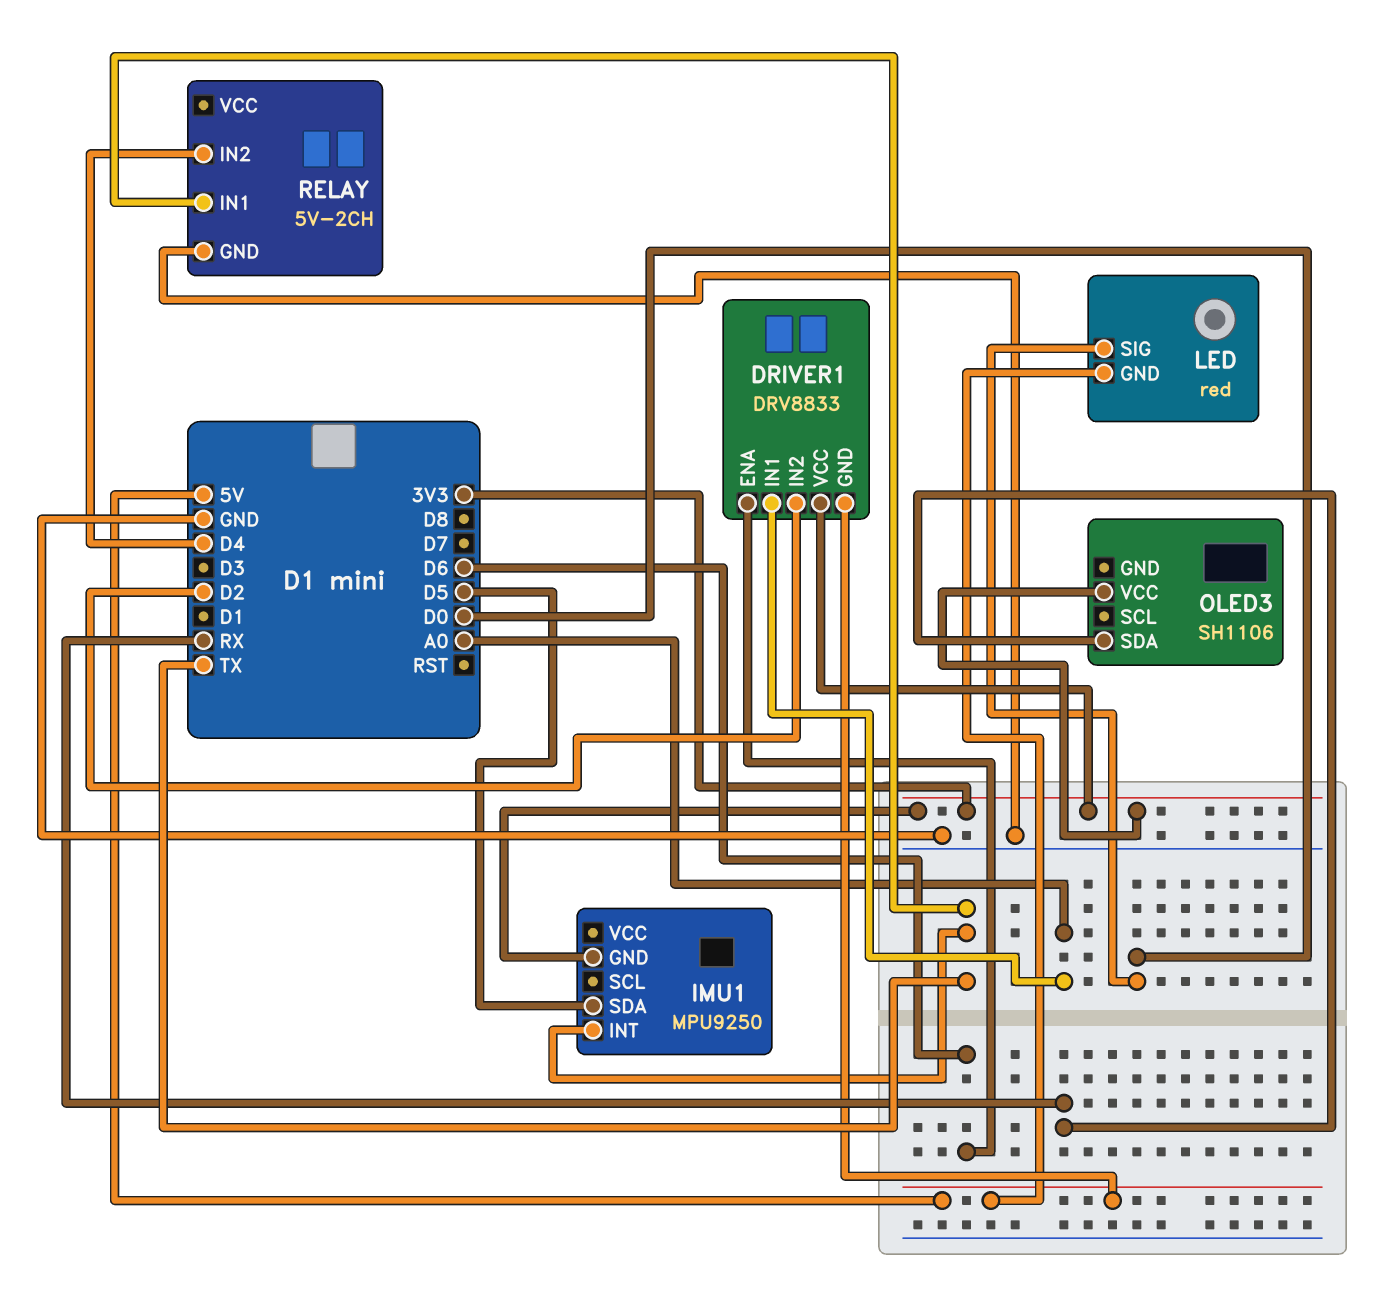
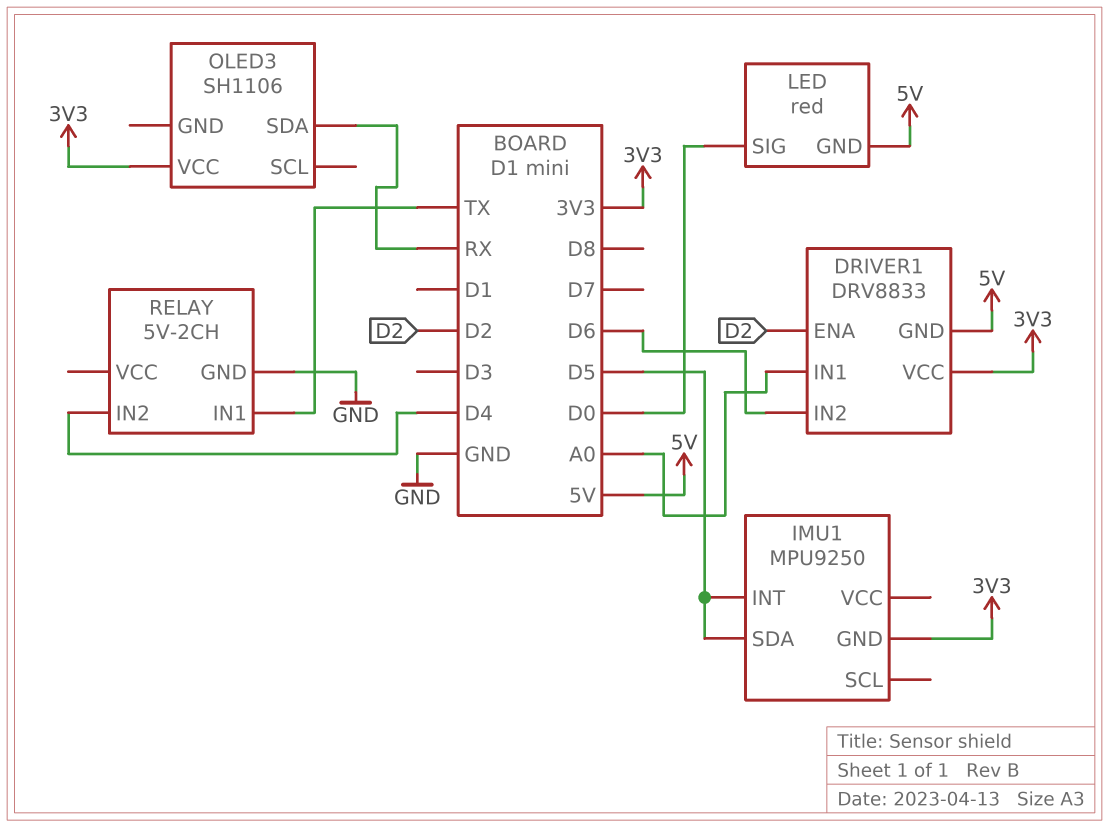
DRIVER1 pin ENA: D6 -> D2
DRIVER1 pin IN2: D2 -> D6
IMU1 pin INT: TX -> D5

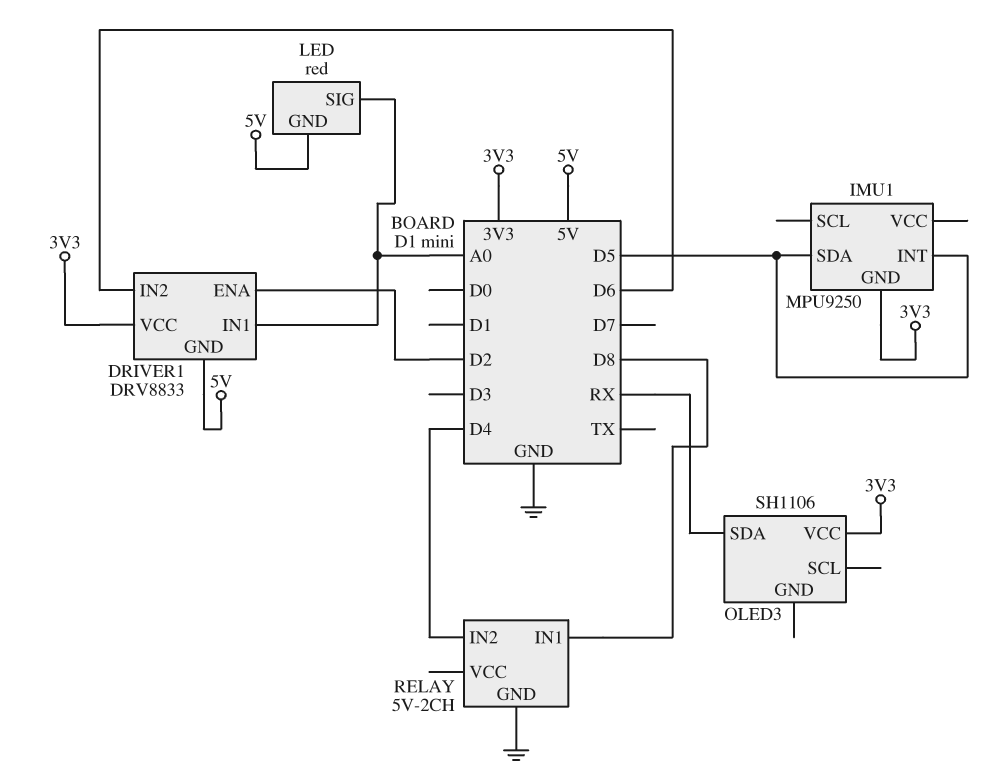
LED pin SIG: D0 -> A0
RELAY pin IN1: TX -> D8

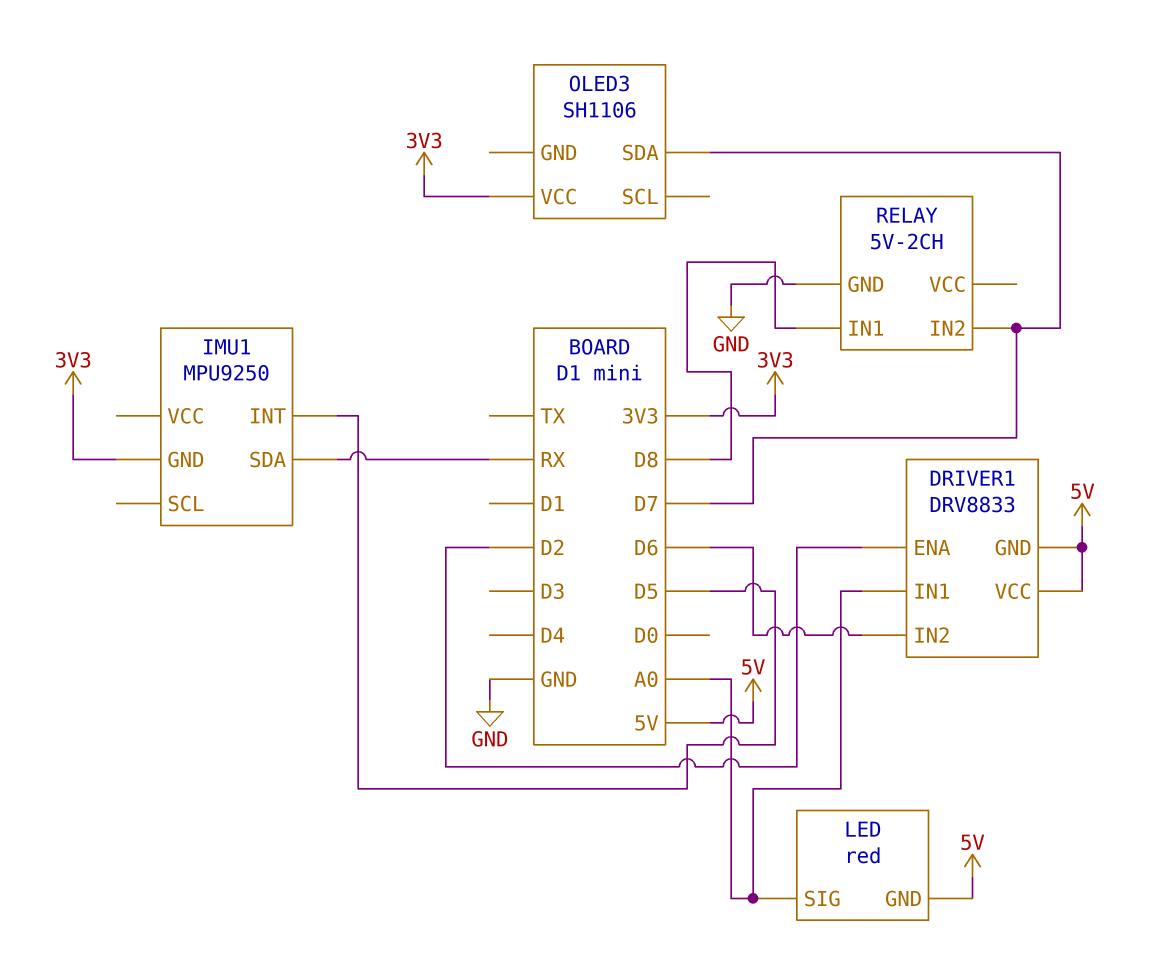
DRIVER1 pin VCC: 3V3 -> 5V
IMU1 pin SDA: D5 -> RX
OLED3 pin SDA: RX -> D7
RELAY pin IN2: D4 -> D7

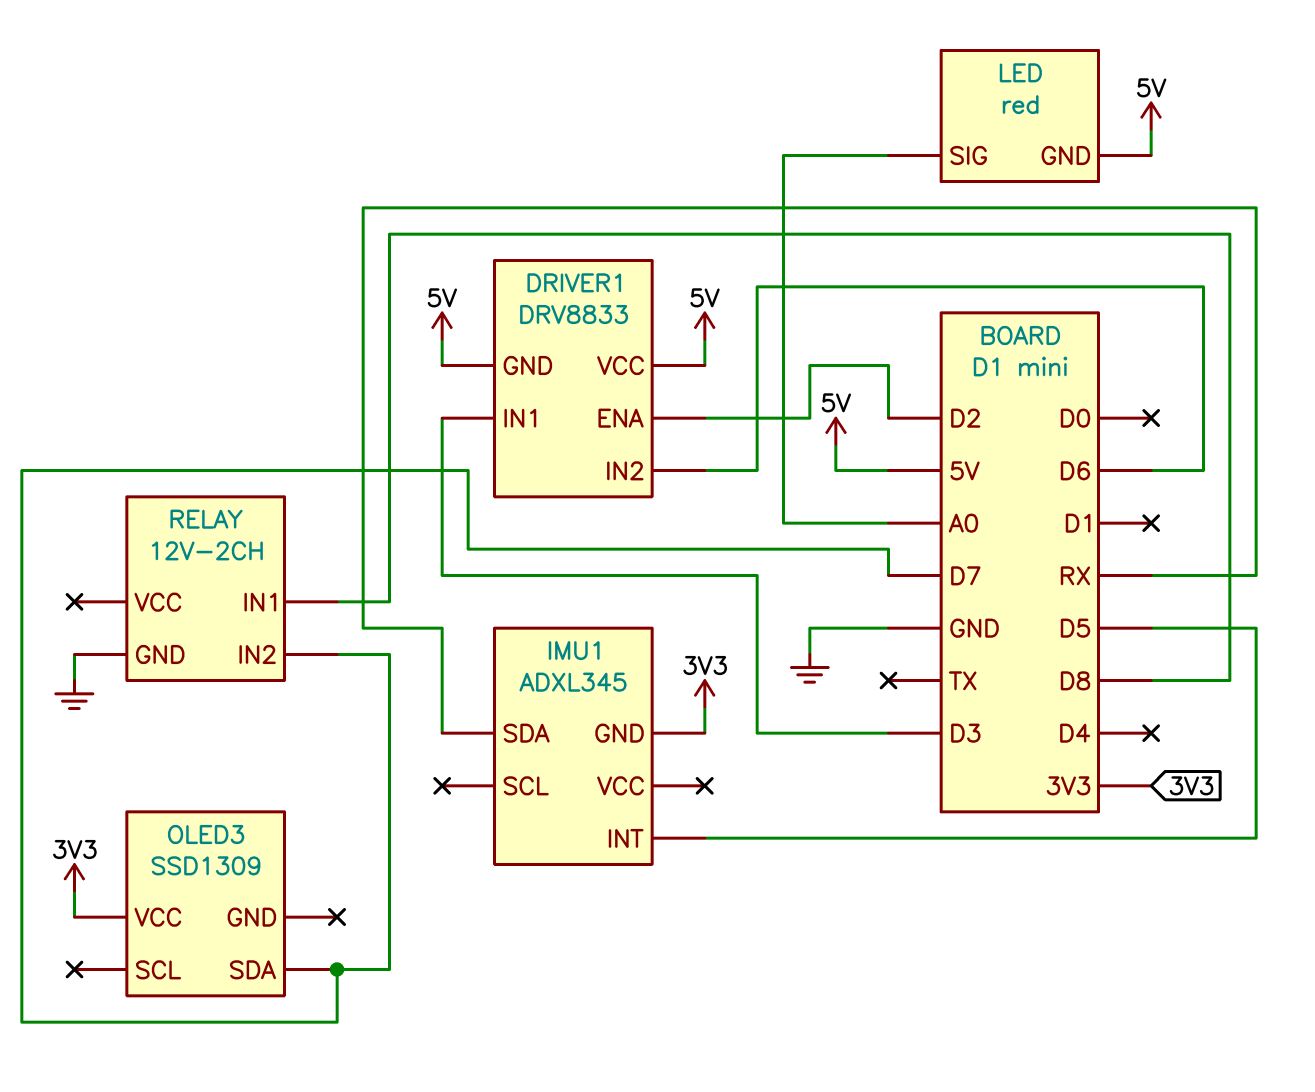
DRIVER1 pin IN1: A0 -> D3
IMU1: MPU9250 -> ADXL345
OLED3: SH1106 -> SSD1309
RELAY: 5V-2CH -> 12V-2CH

